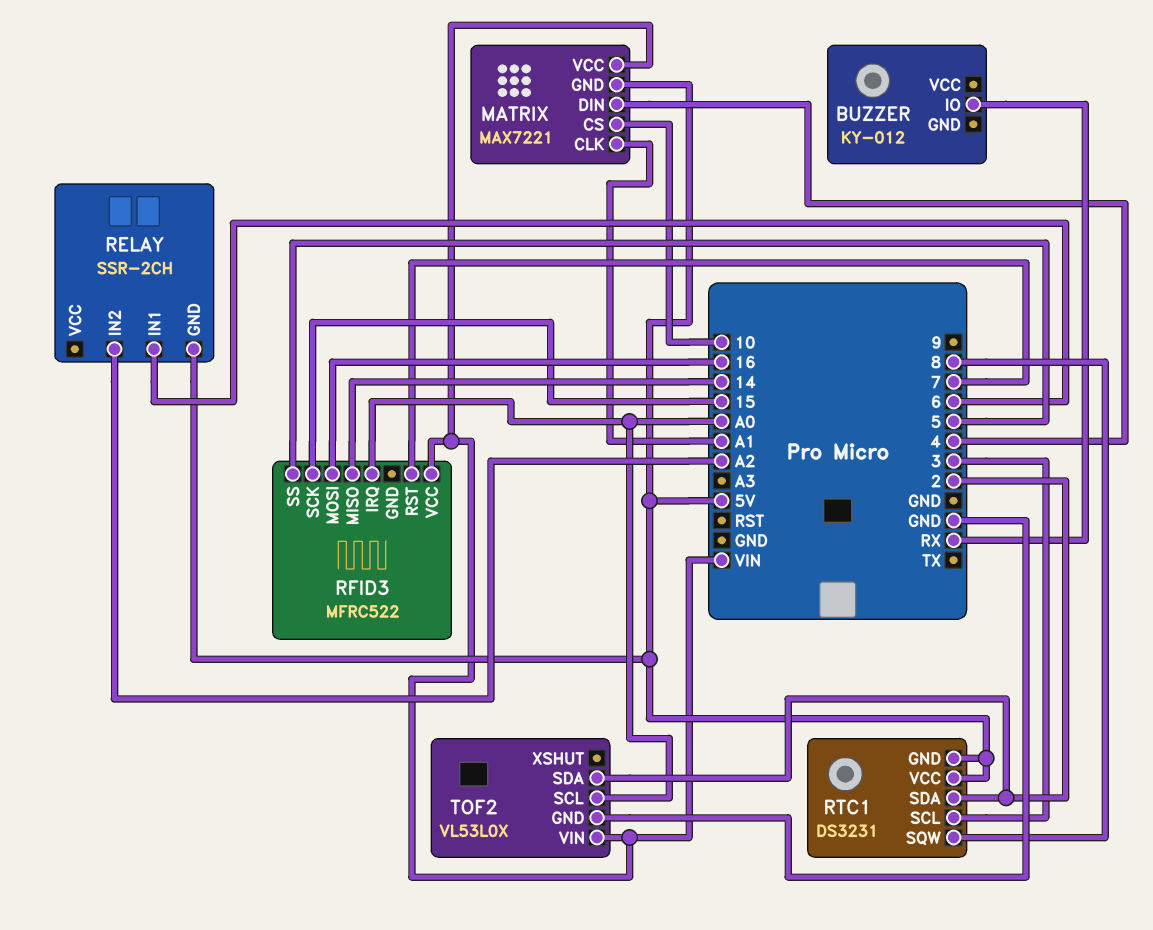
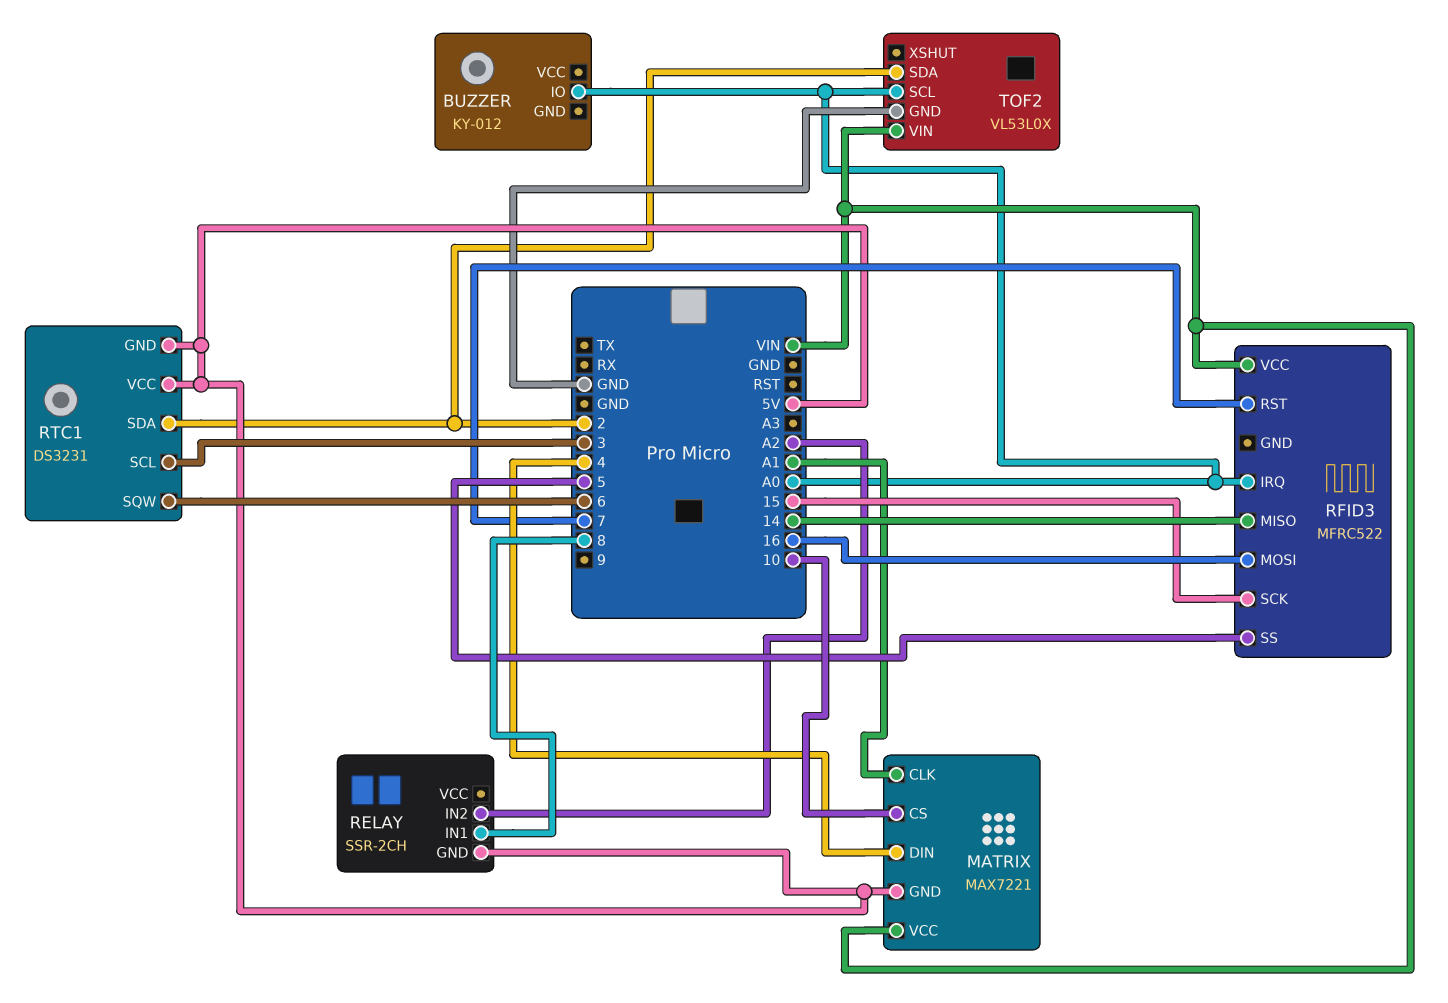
BUZZER pin IO: RX -> A0
RELAY pin IN1: 6 -> 8
RTC1 pin SQW: 8 -> 6

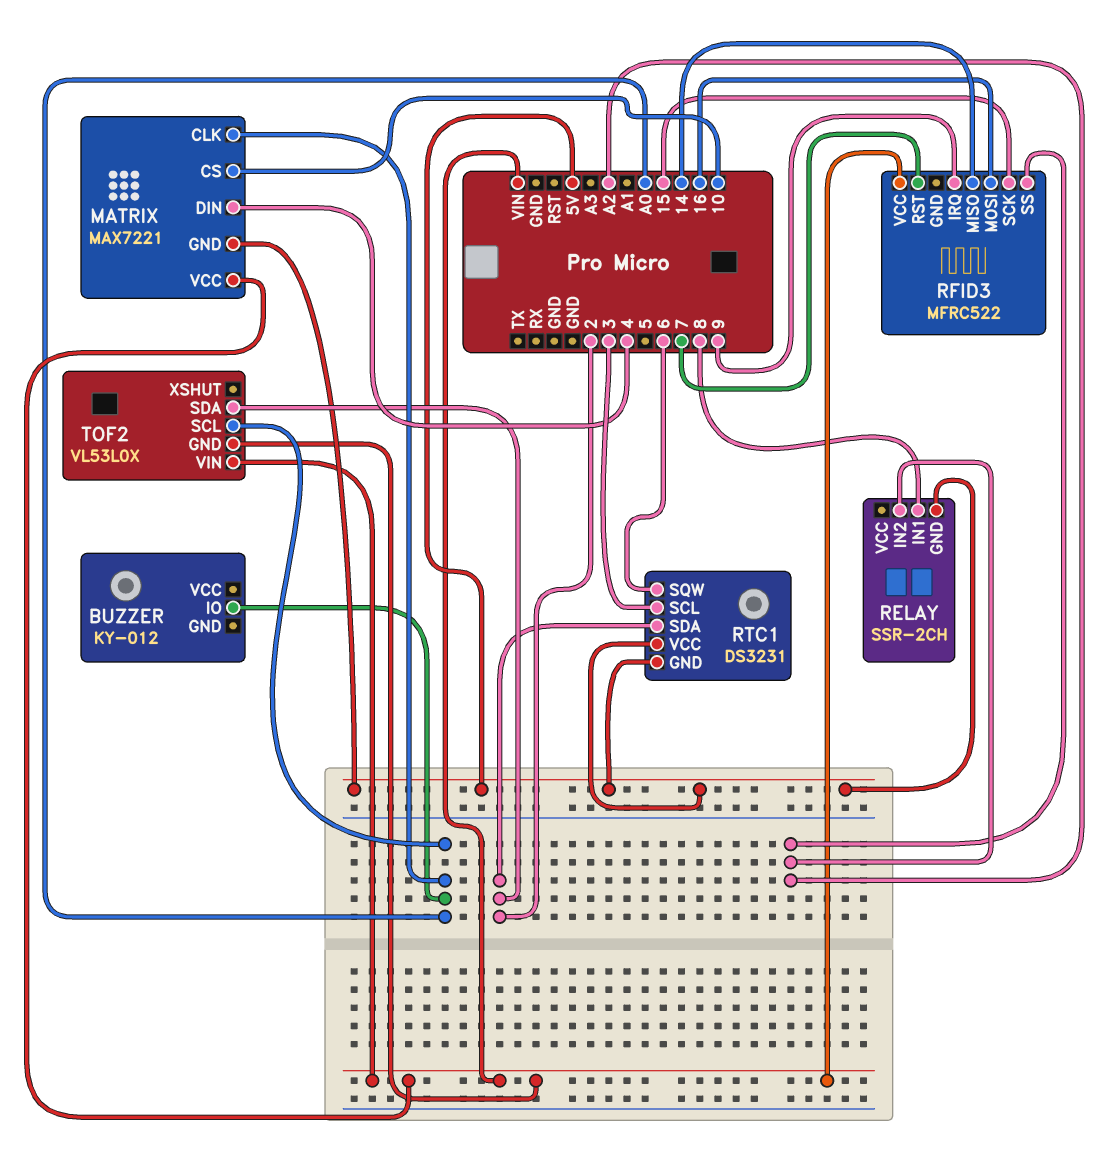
MATRIX pin CLK: A1 -> A0
RFID3 pin IRQ: A0 -> 9
RFID3 pin SS: 5 -> A2
TOF2 pin GND: GND -> VIN

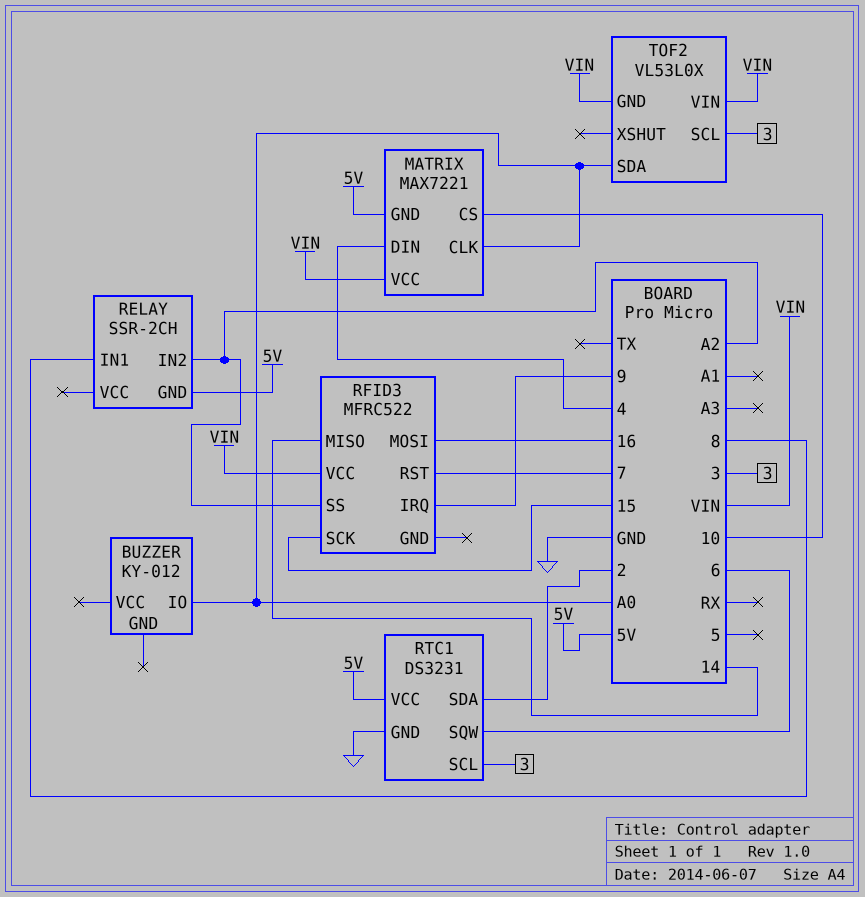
RTC1 pin GND: 5V -> GND
TOF2 pin SCL: A0 -> 3
TOF2 pin SDA: 2 -> A0

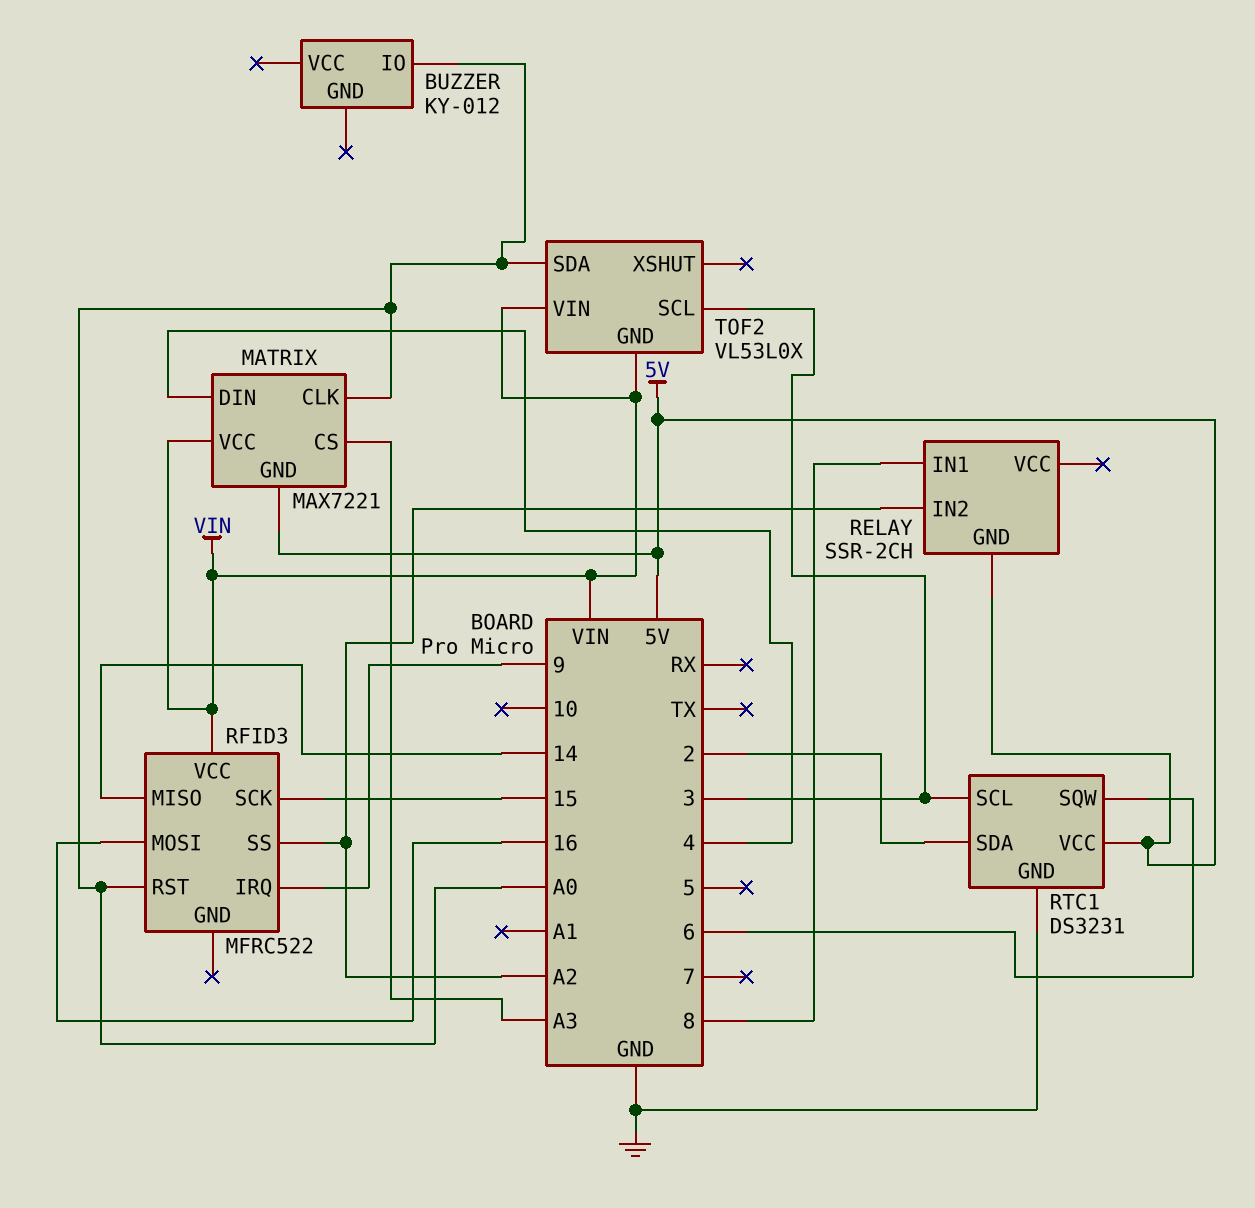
MATRIX pin CS: 10 -> A3
RFID3 pin RST: 7 -> A0

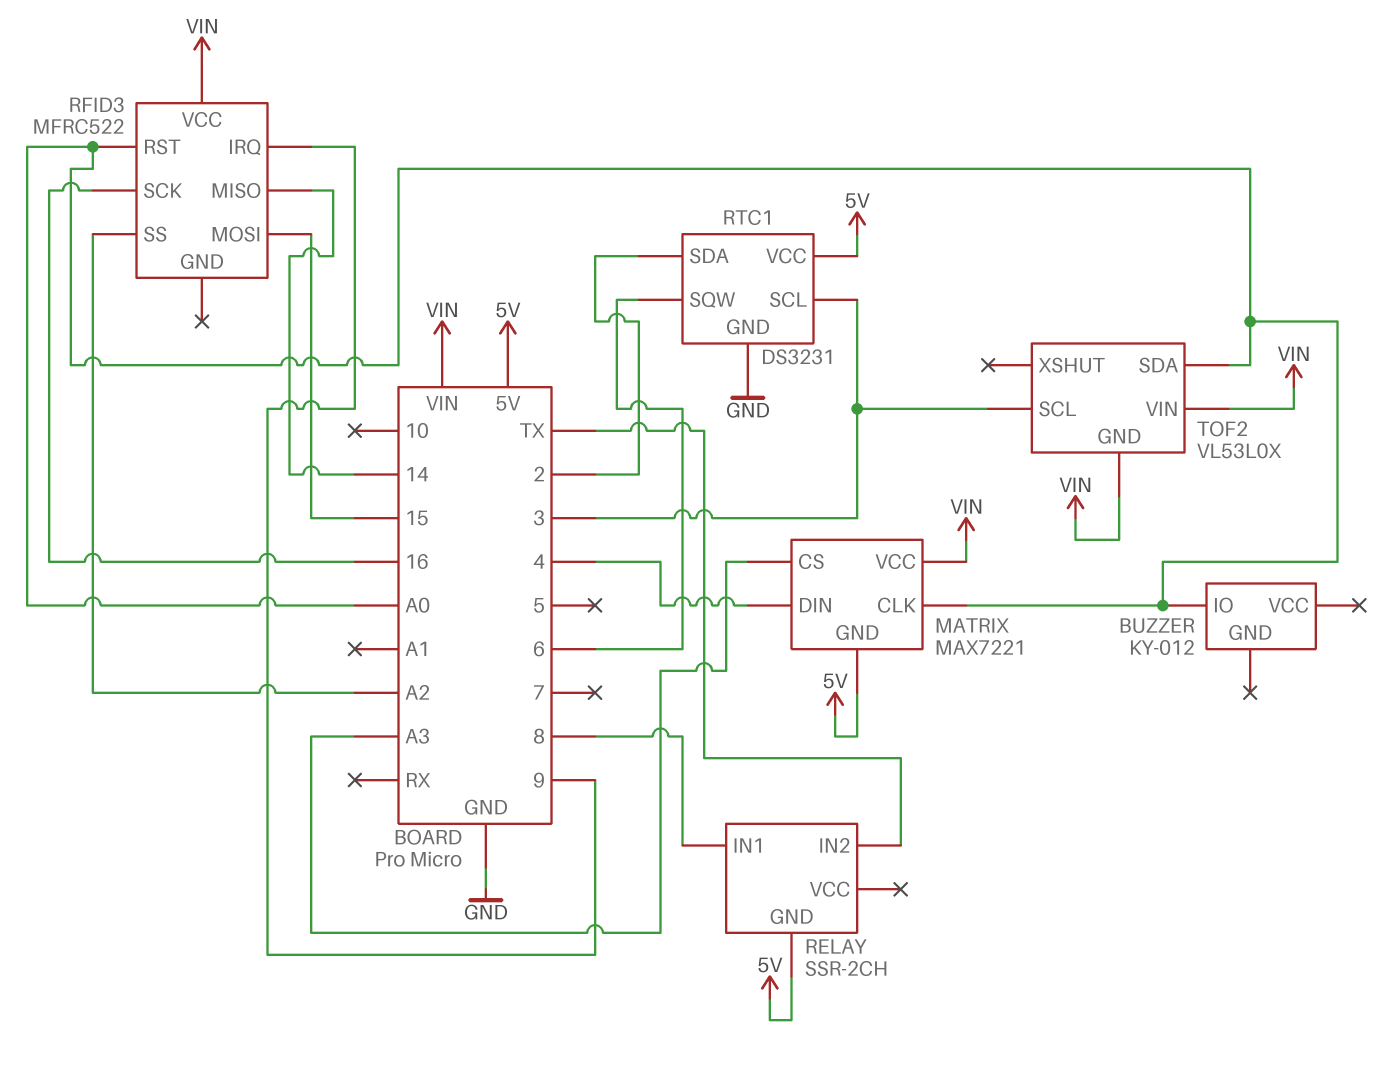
RELAY pin IN2: A2 -> TX
RFID3 pin MOSI: 16 -> 15
RFID3 pin SCK: 15 -> 16

